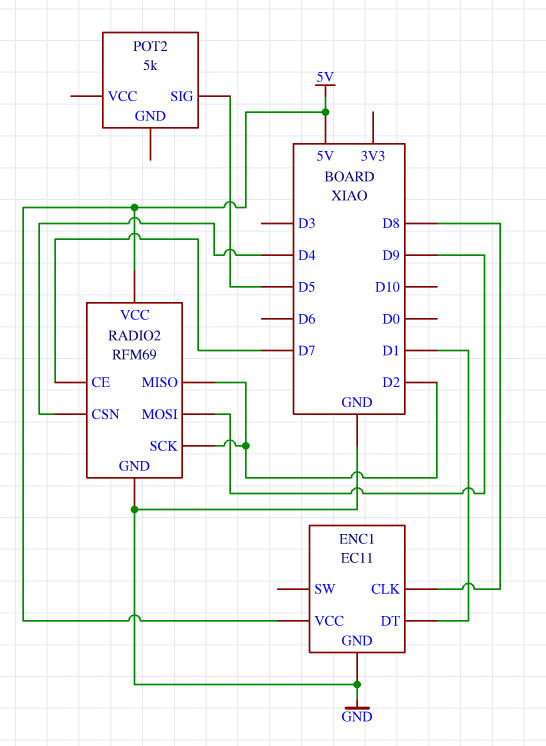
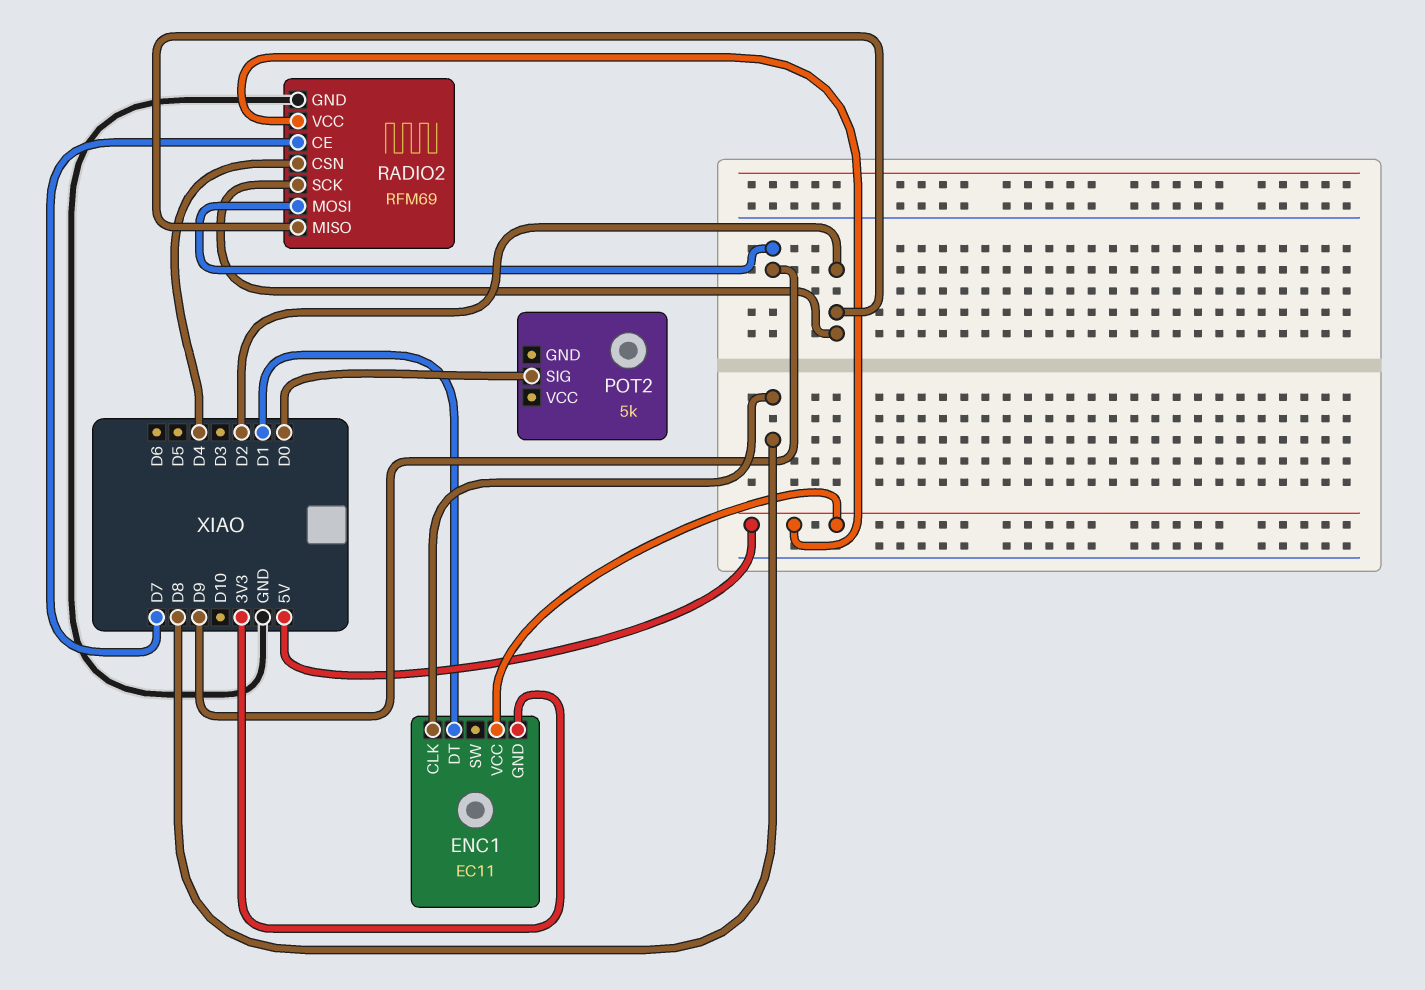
ENC1 pin GND: GND -> 3V3
POT2 pin SIG: D5 -> D0

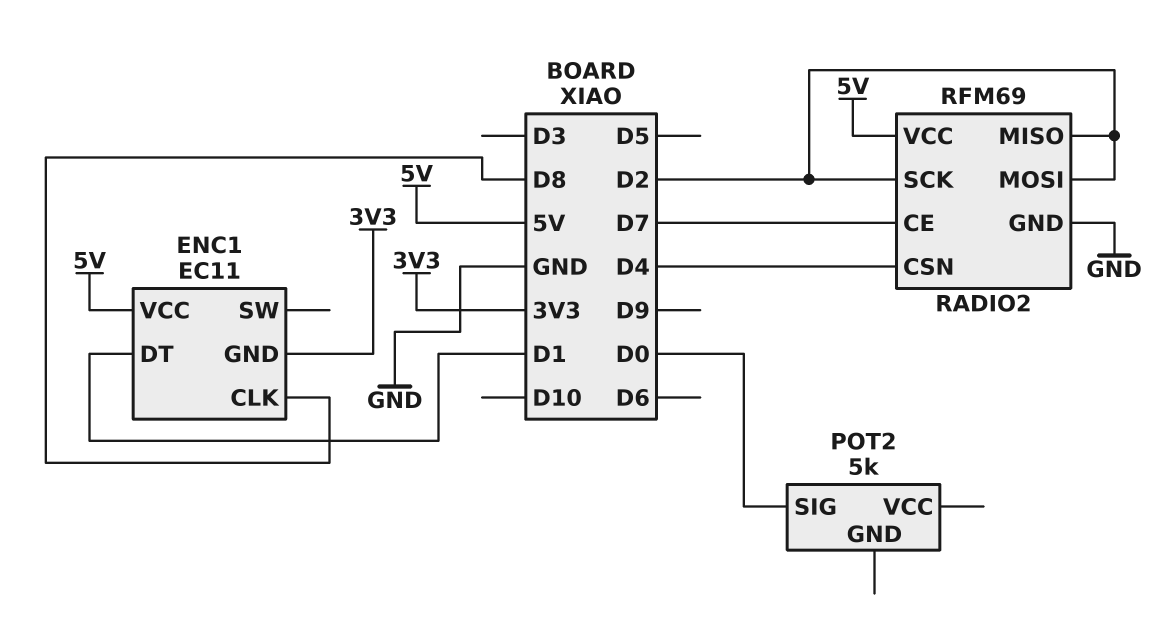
RADIO2 pin MOSI: D9 -> D2

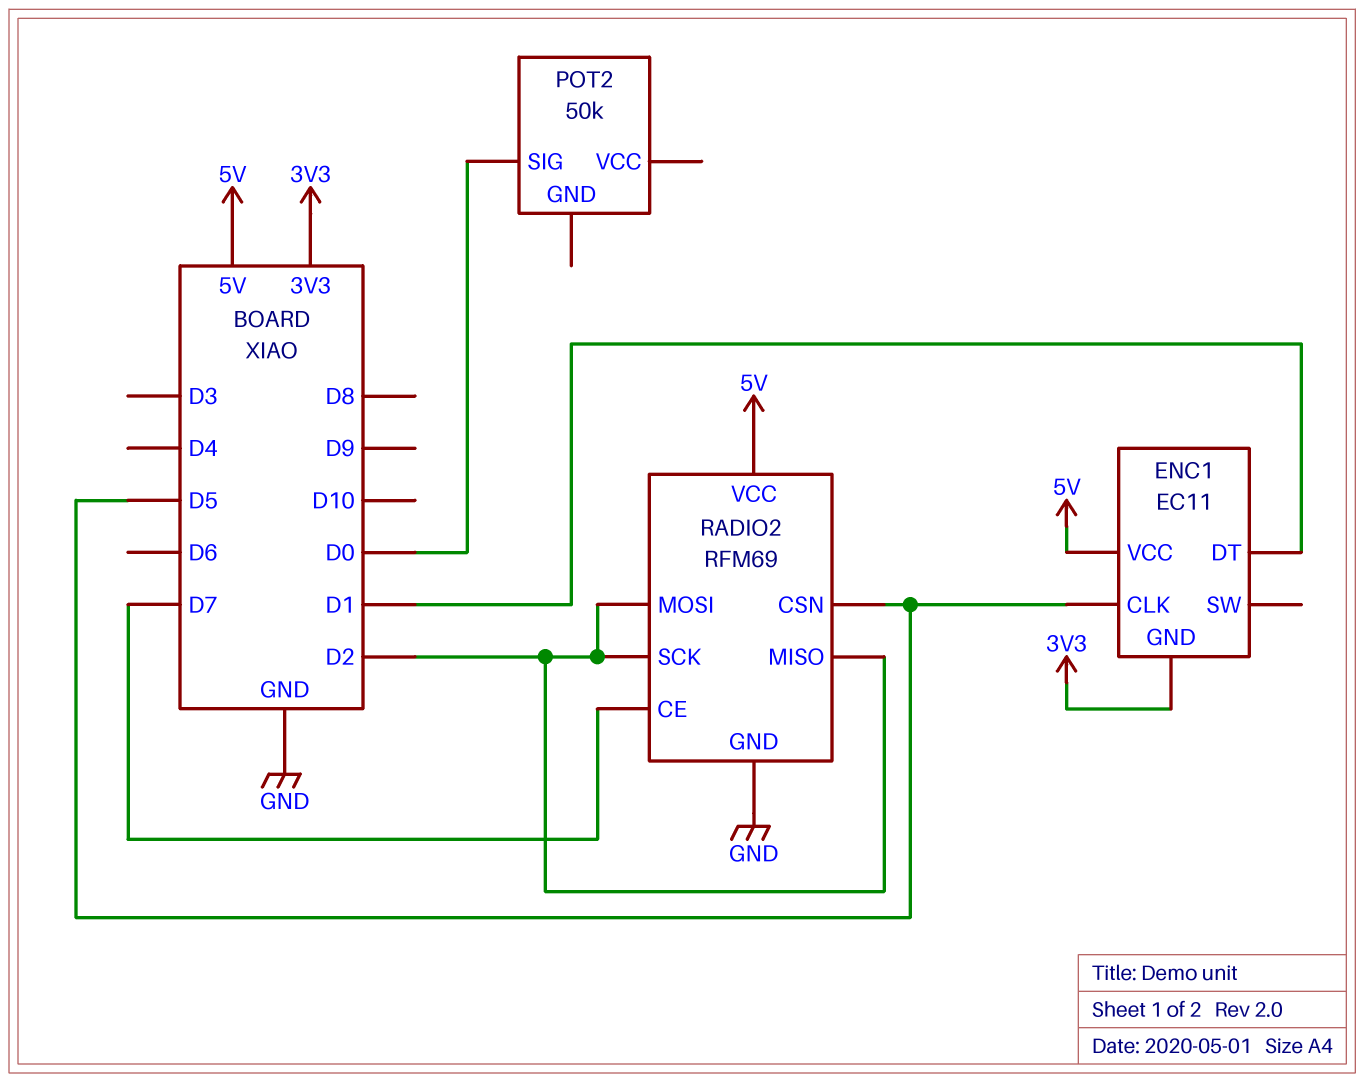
ENC1 pin CLK: D8 -> D5
POT2: 5k -> 50k
RADIO2 pin CSN: D4 -> D5

